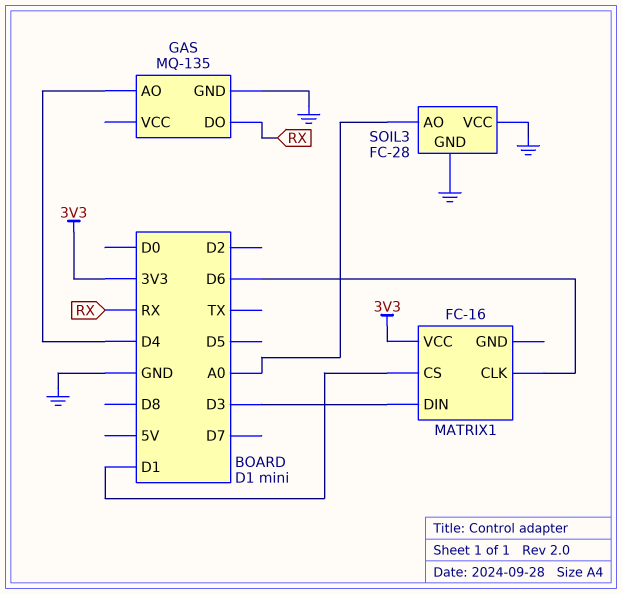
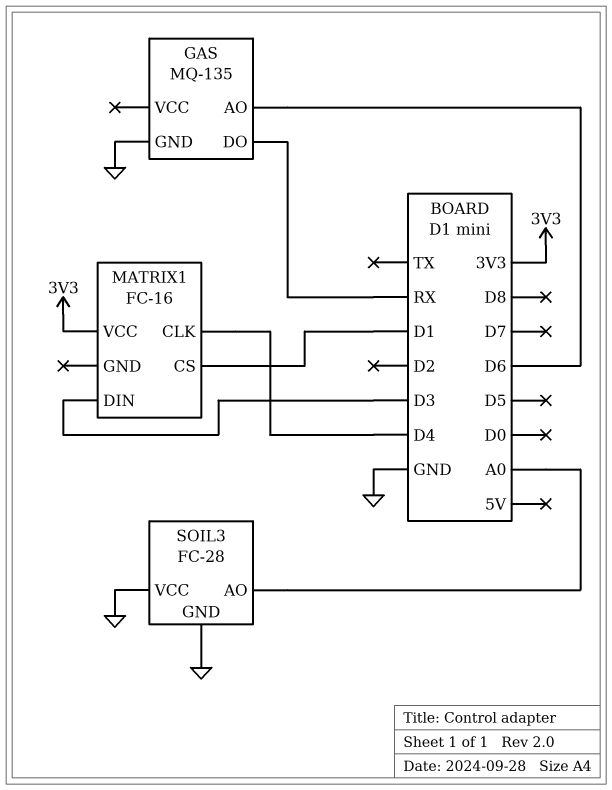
GAS pin AO: D4 -> D6
MATRIX1 pin CLK: D6 -> D4

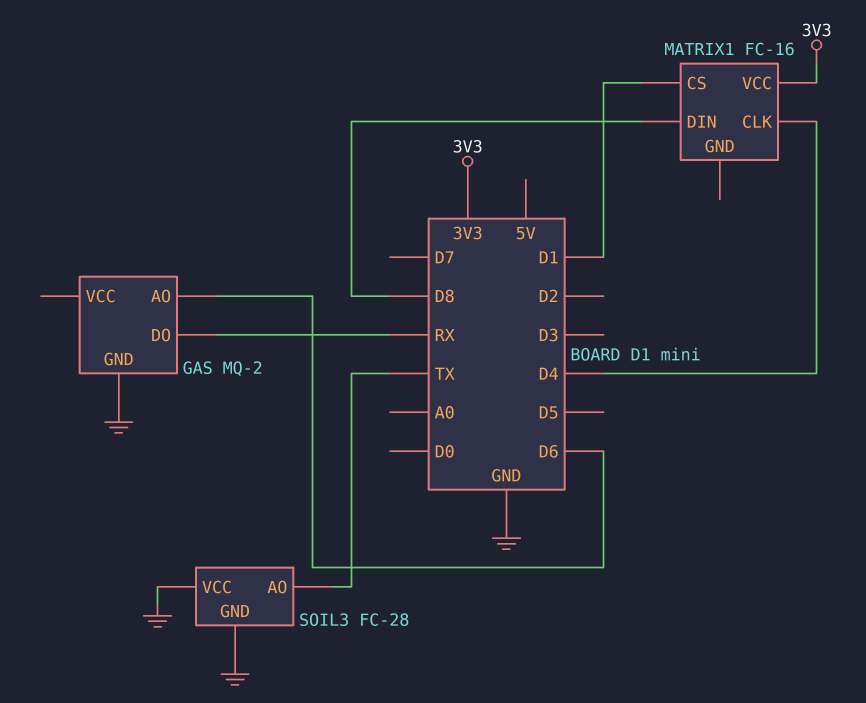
GAS: MQ-135 -> MQ-2
MATRIX1 pin DIN: D3 -> D8
SOIL3 pin AO: A0 -> TX

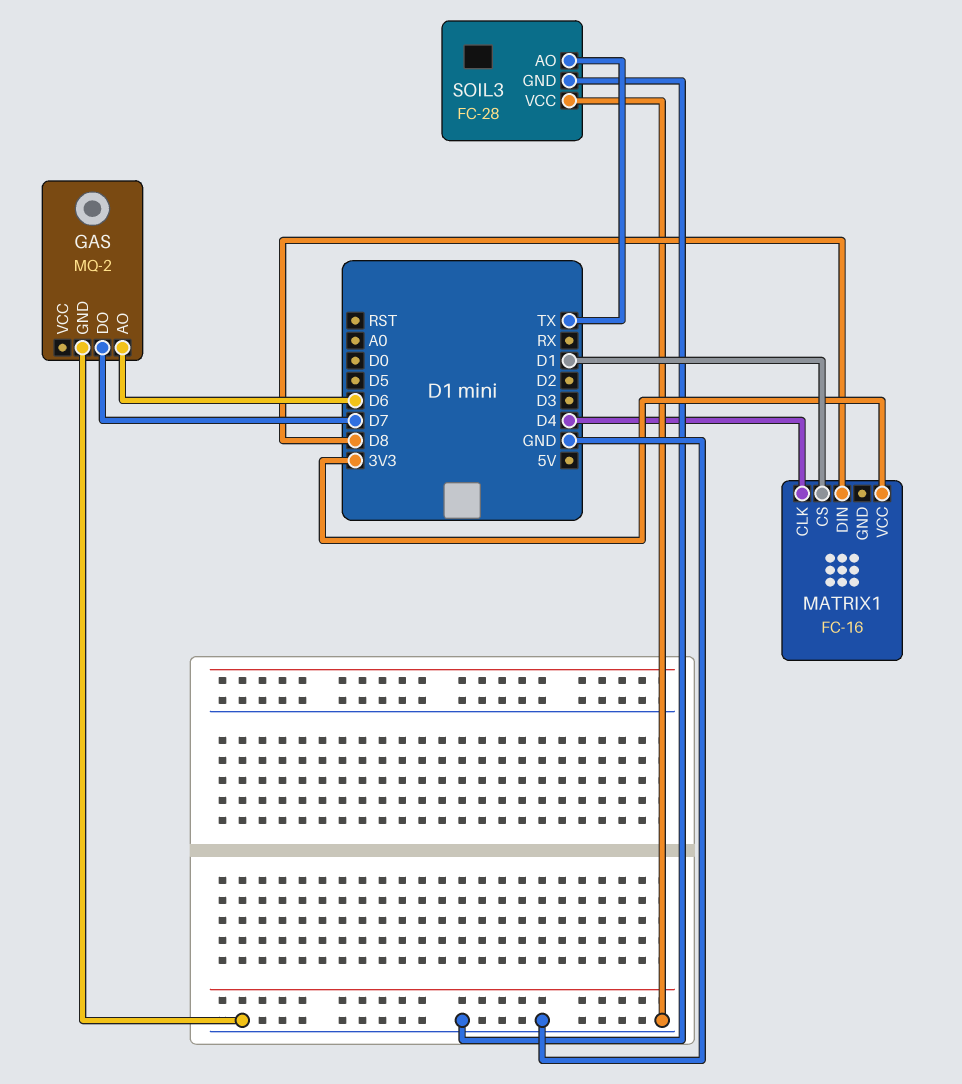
GAS pin DO: RX -> D7

